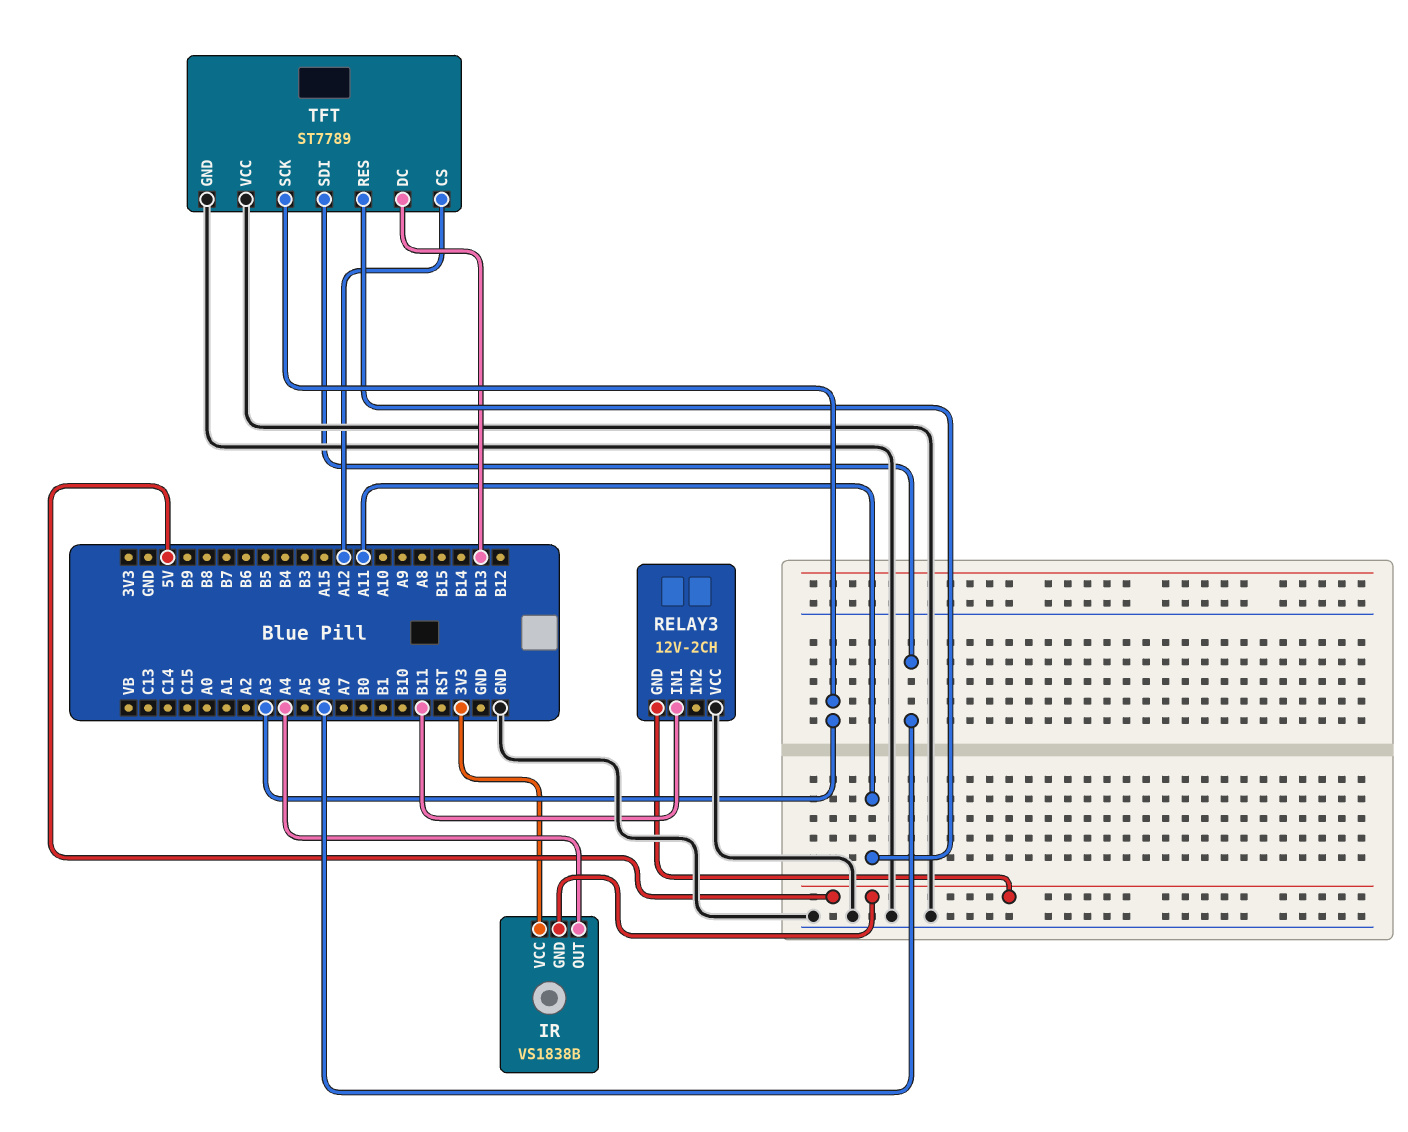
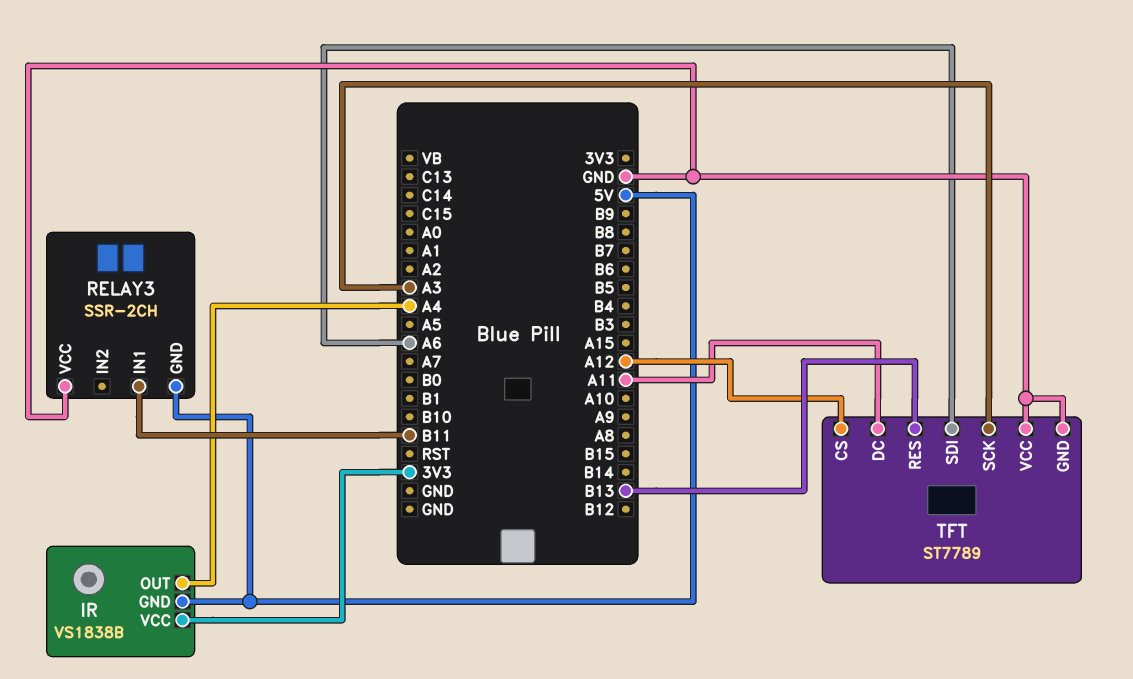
RELAY3: 12V-2CH -> SSR-2CH
TFT pin DC: B13 -> A11
TFT pin RES: A11 -> B13

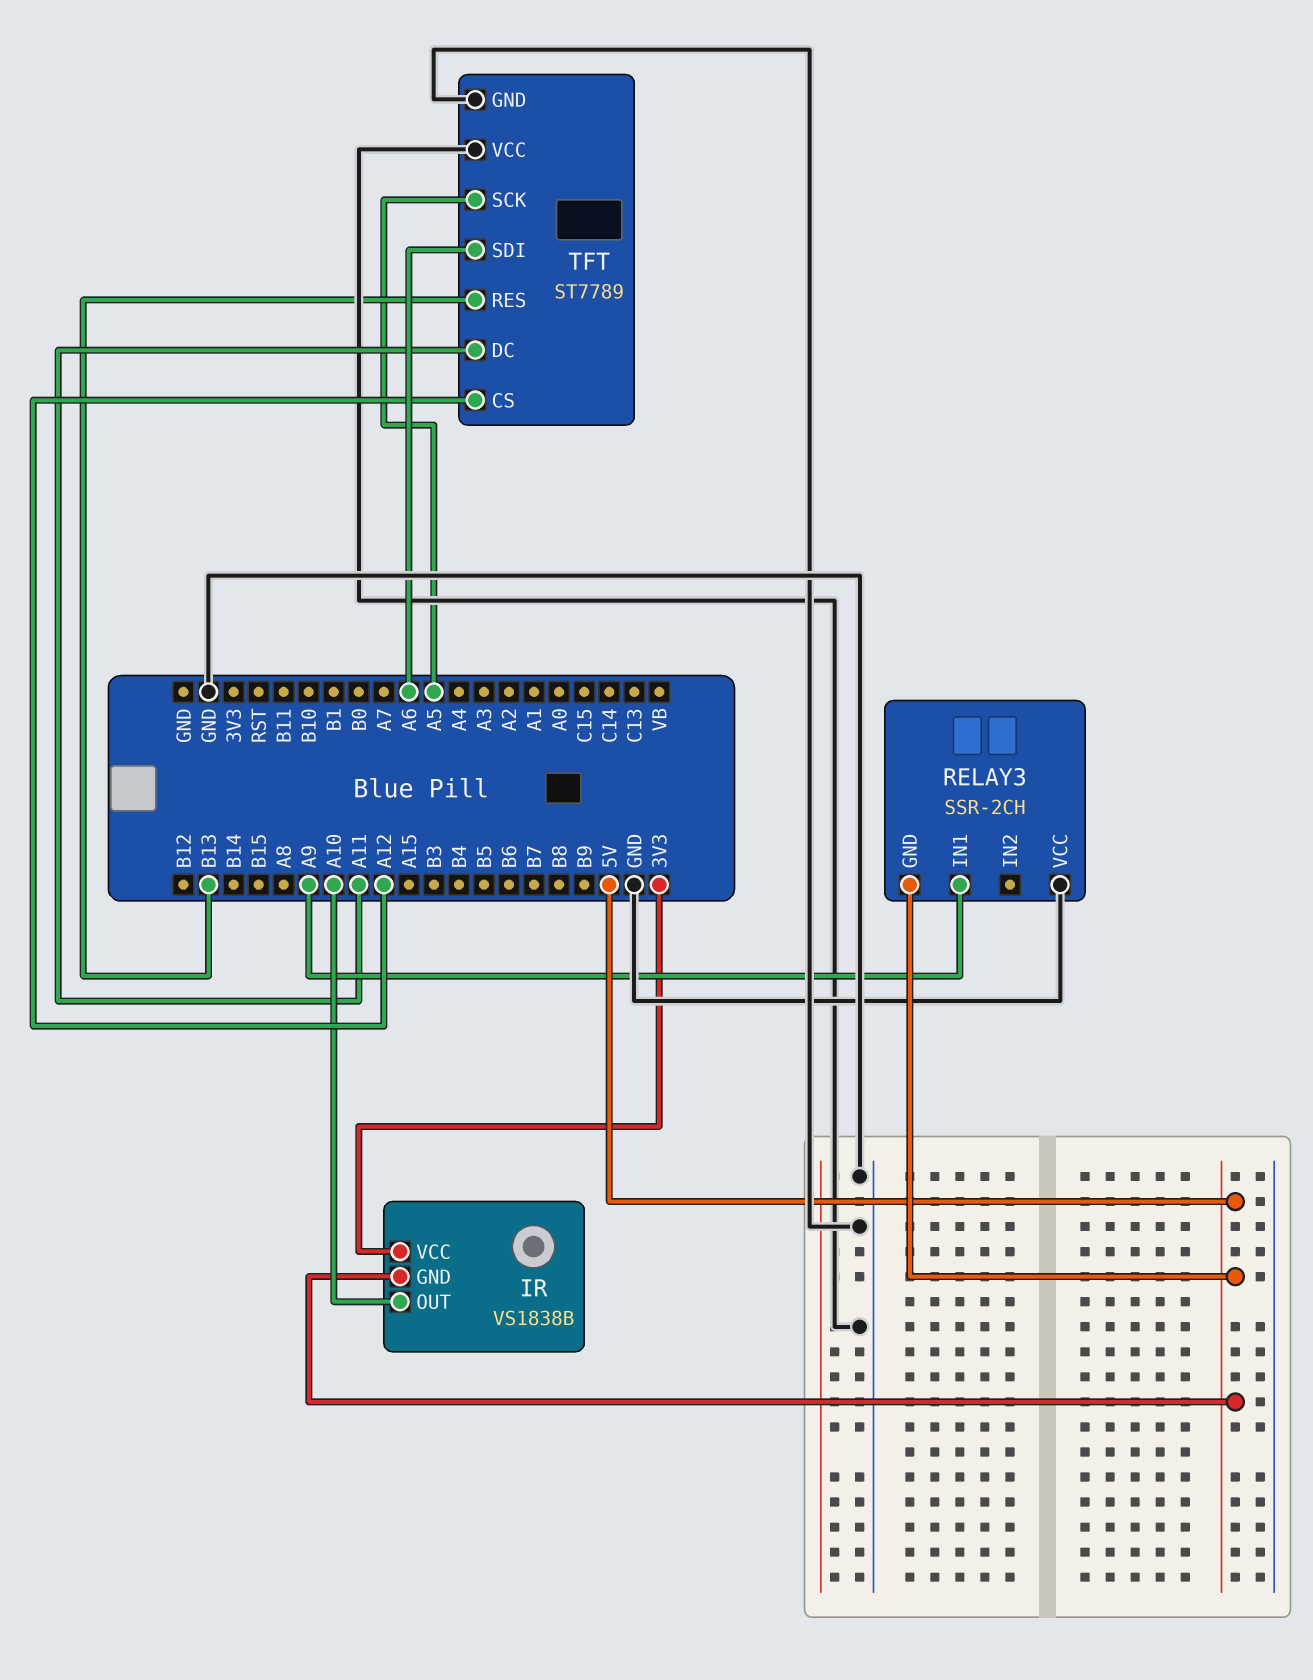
IR pin OUT: A4 -> A10
RELAY3 pin IN1: B11 -> A9
TFT pin SCK: A3 -> A5

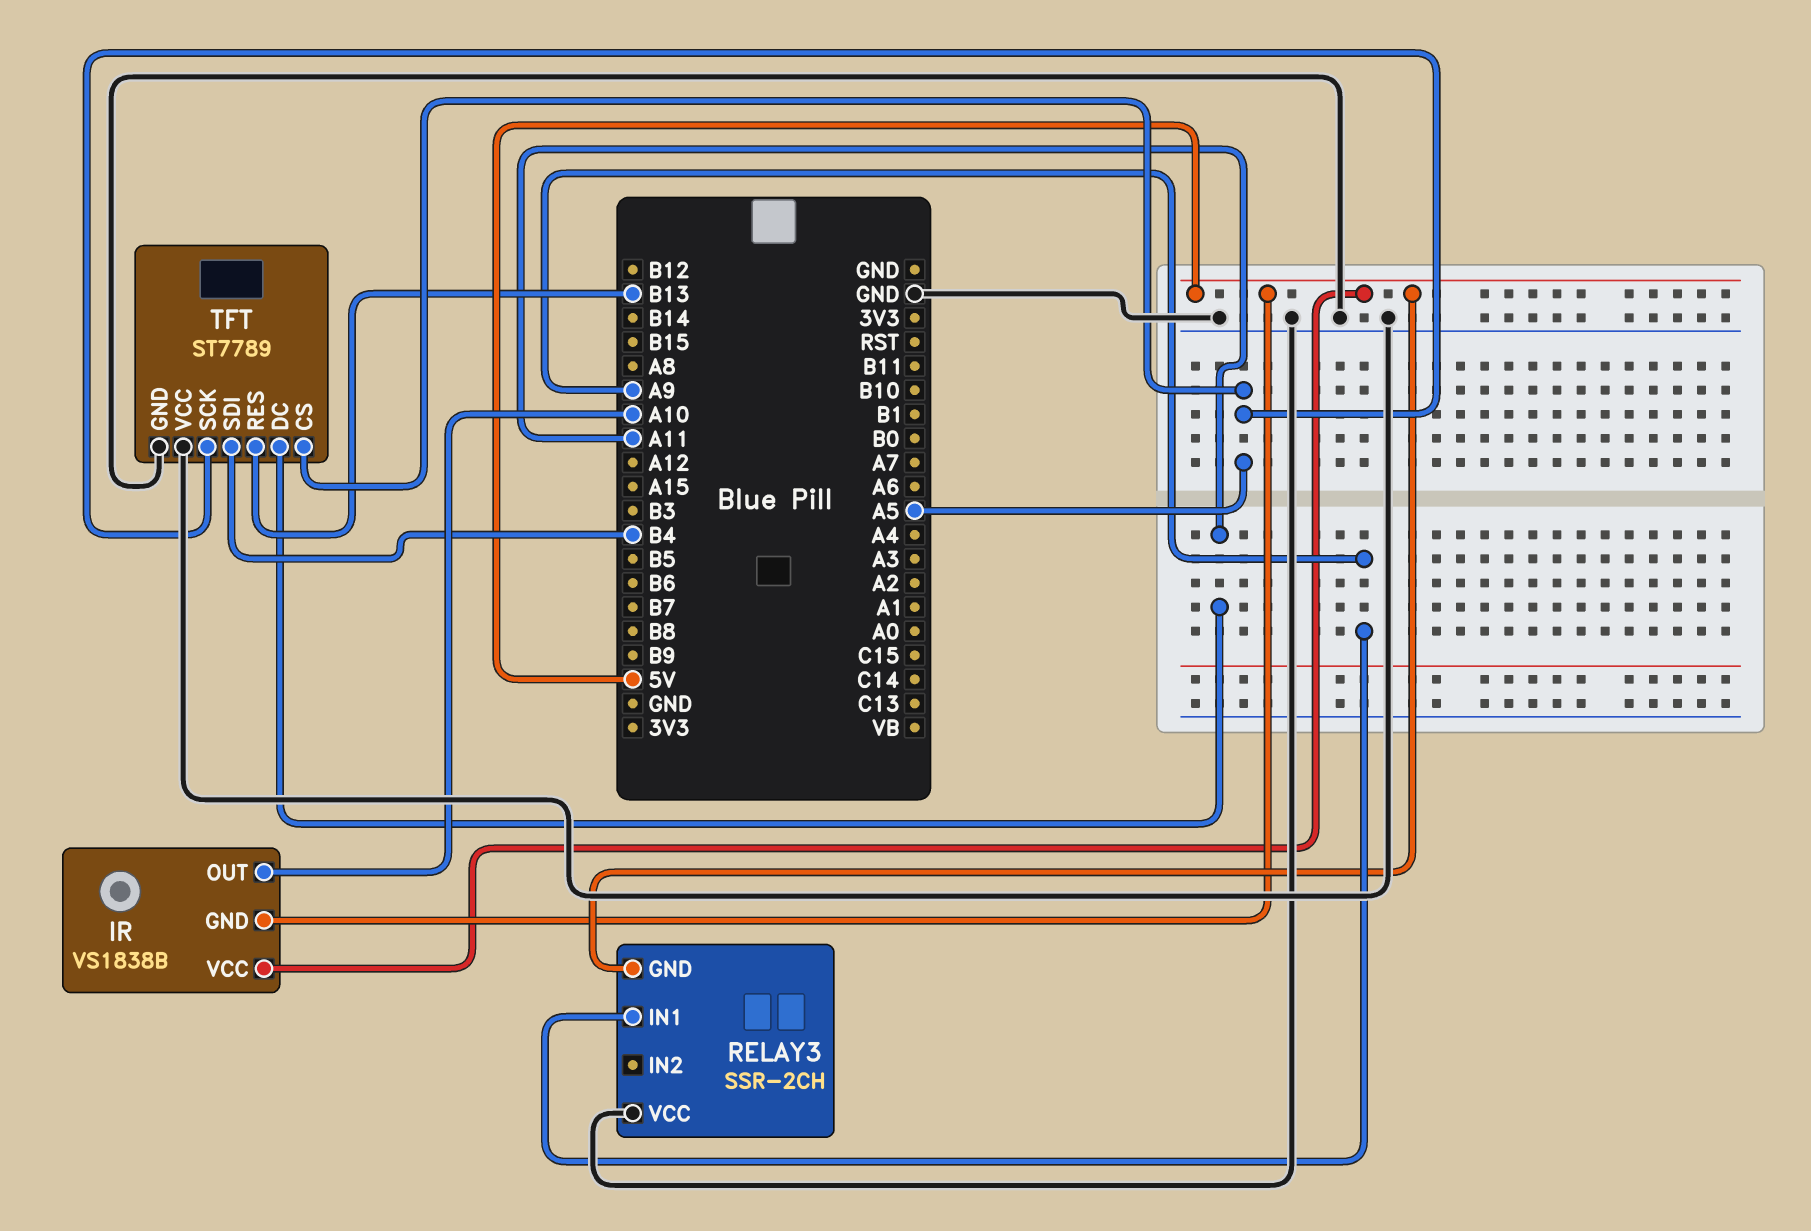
IR pin VCC: 3V3 -> 5V
TFT pin CS: A12 -> A5
TFT pin SDI: A6 -> B4

